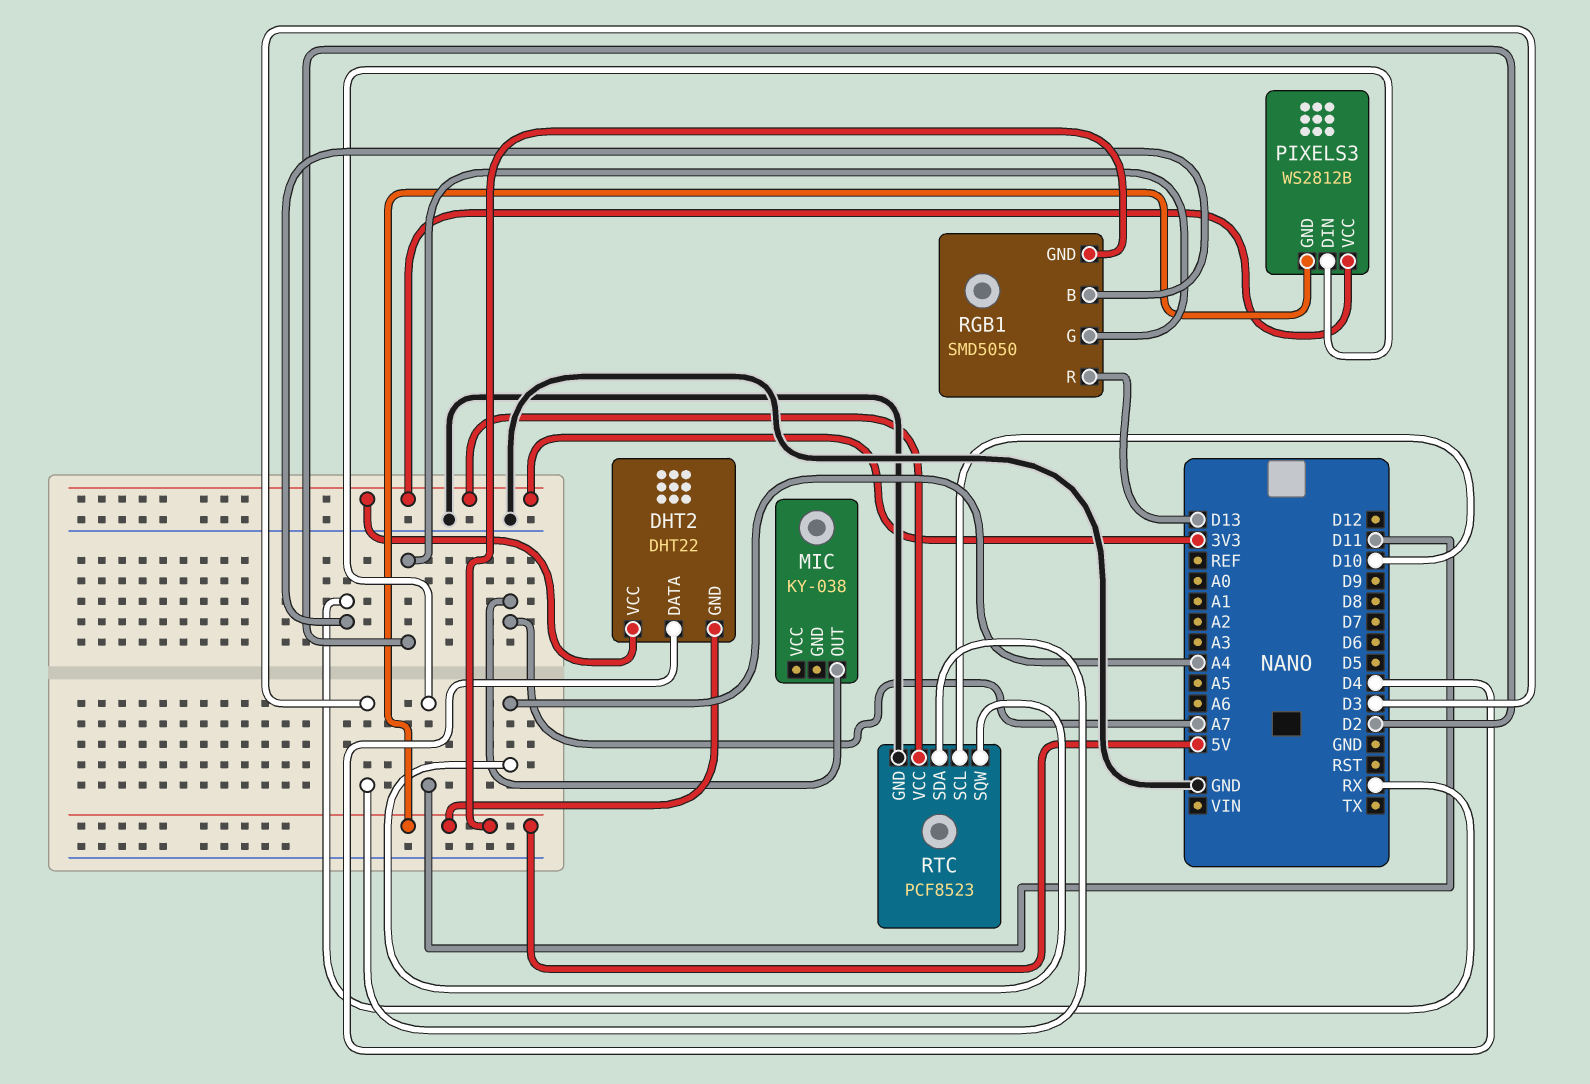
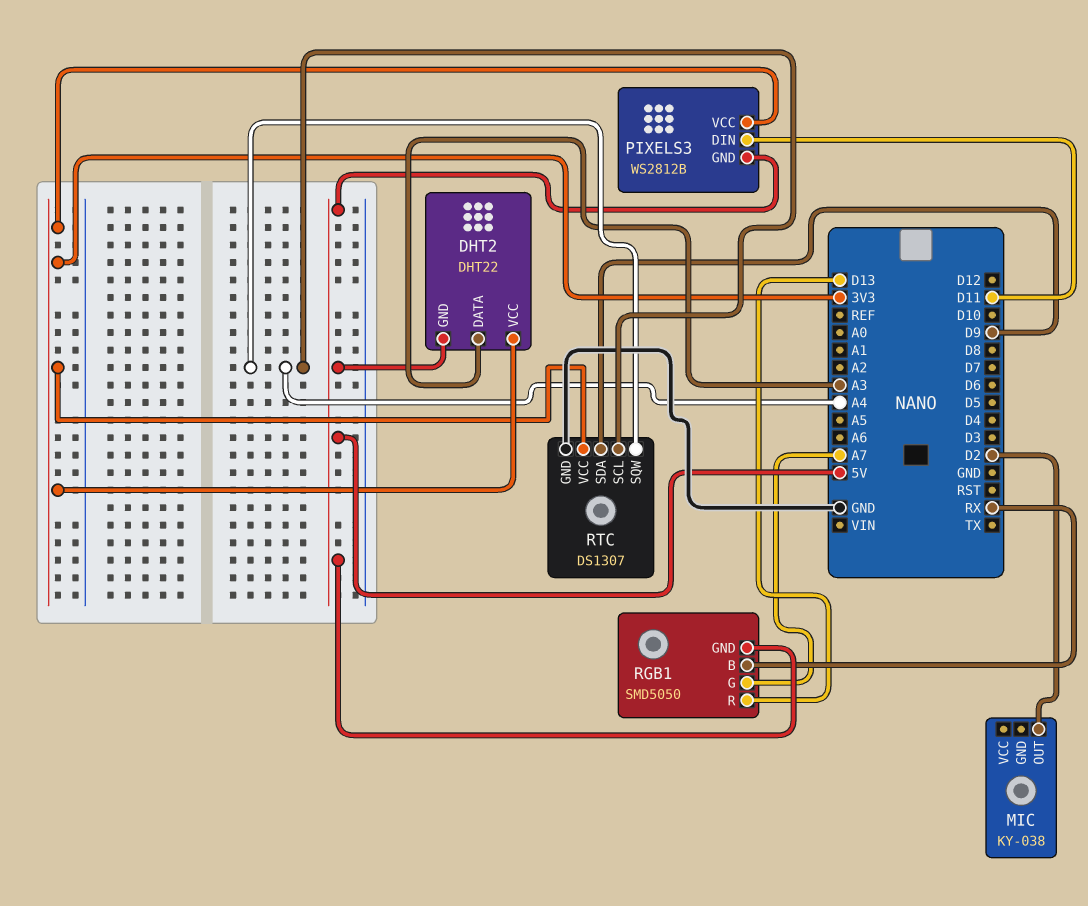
DHT2 pin DATA: D4 -> A3
MIC pin OUT: A7 -> D2
RGB1 pin G: D2 -> A7
RTC: PCF8523 -> DS1307
RTC pin SCL: D10 -> A4
RTC pin SDA: D3 -> D9

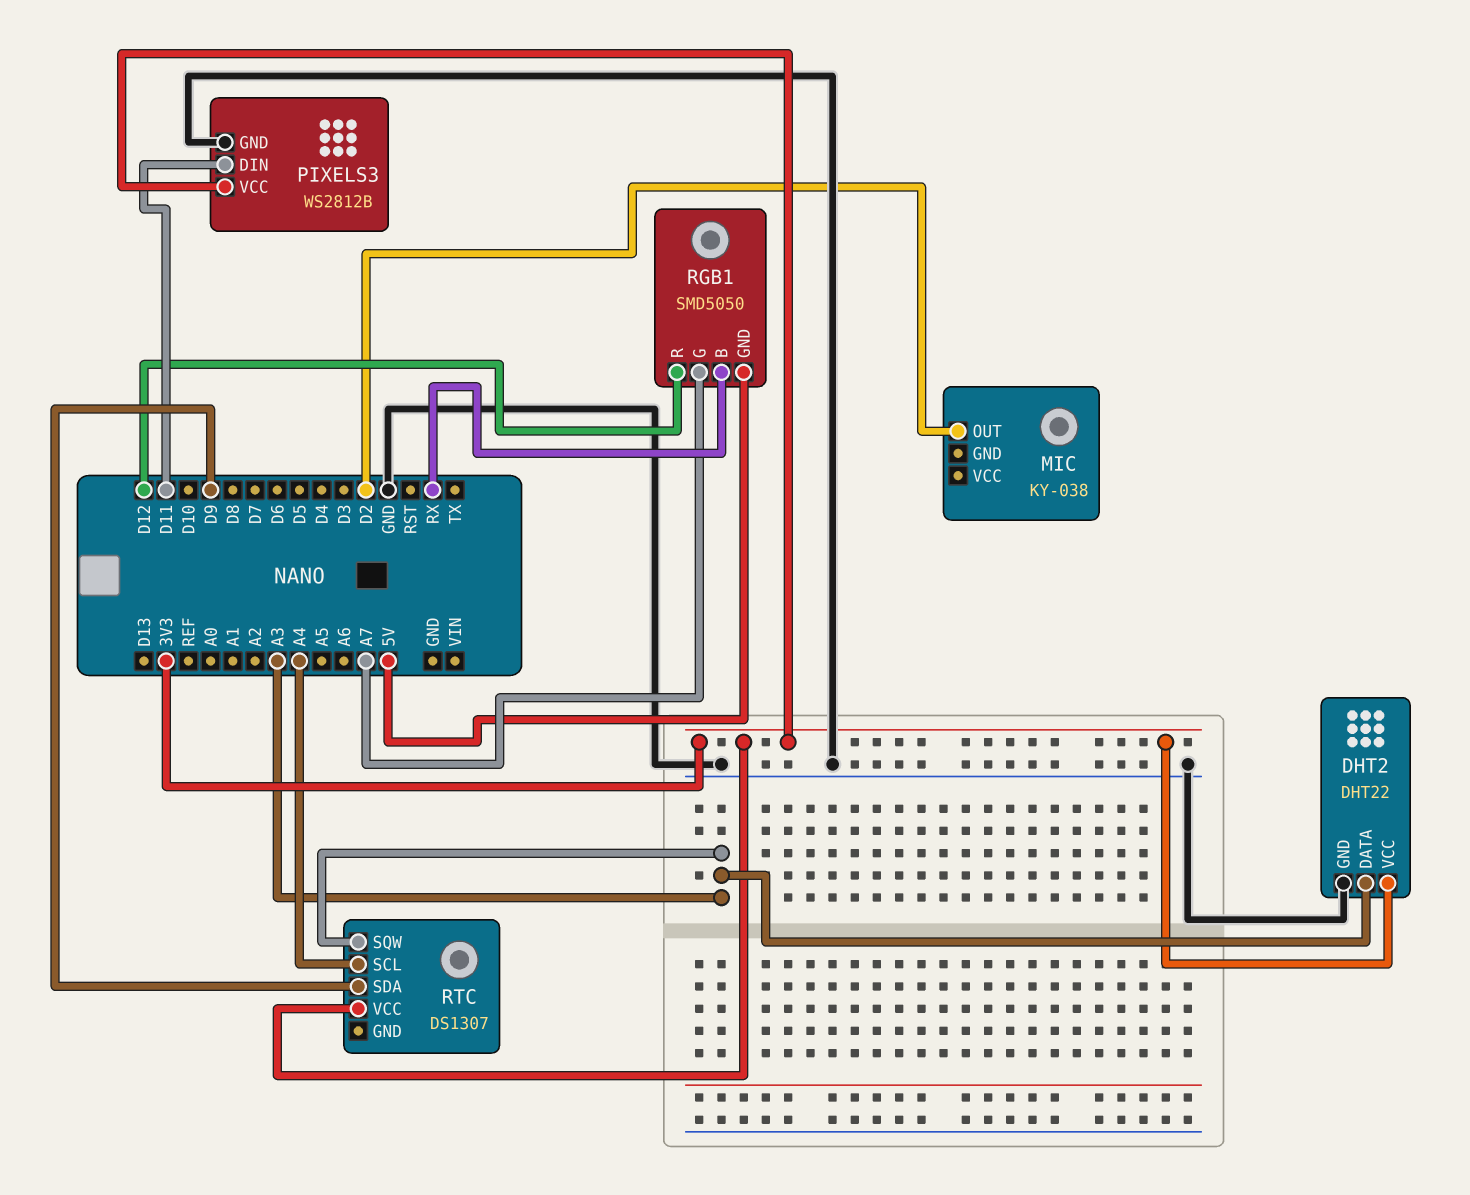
DHT2 pin GND: 5V -> GND
PIXELS3 pin GND: 5V -> GND
RGB1 pin R: D13 -> D12
RTC pin GND: GND -> none
RTC pin SQW: A4 -> A3

